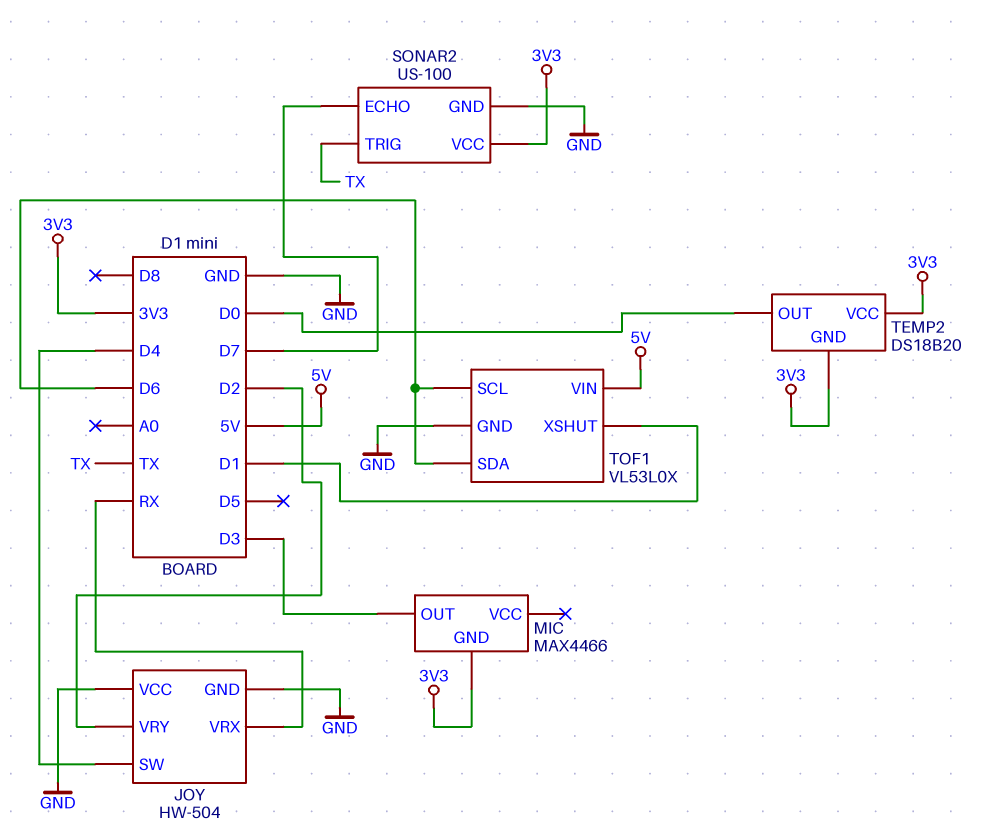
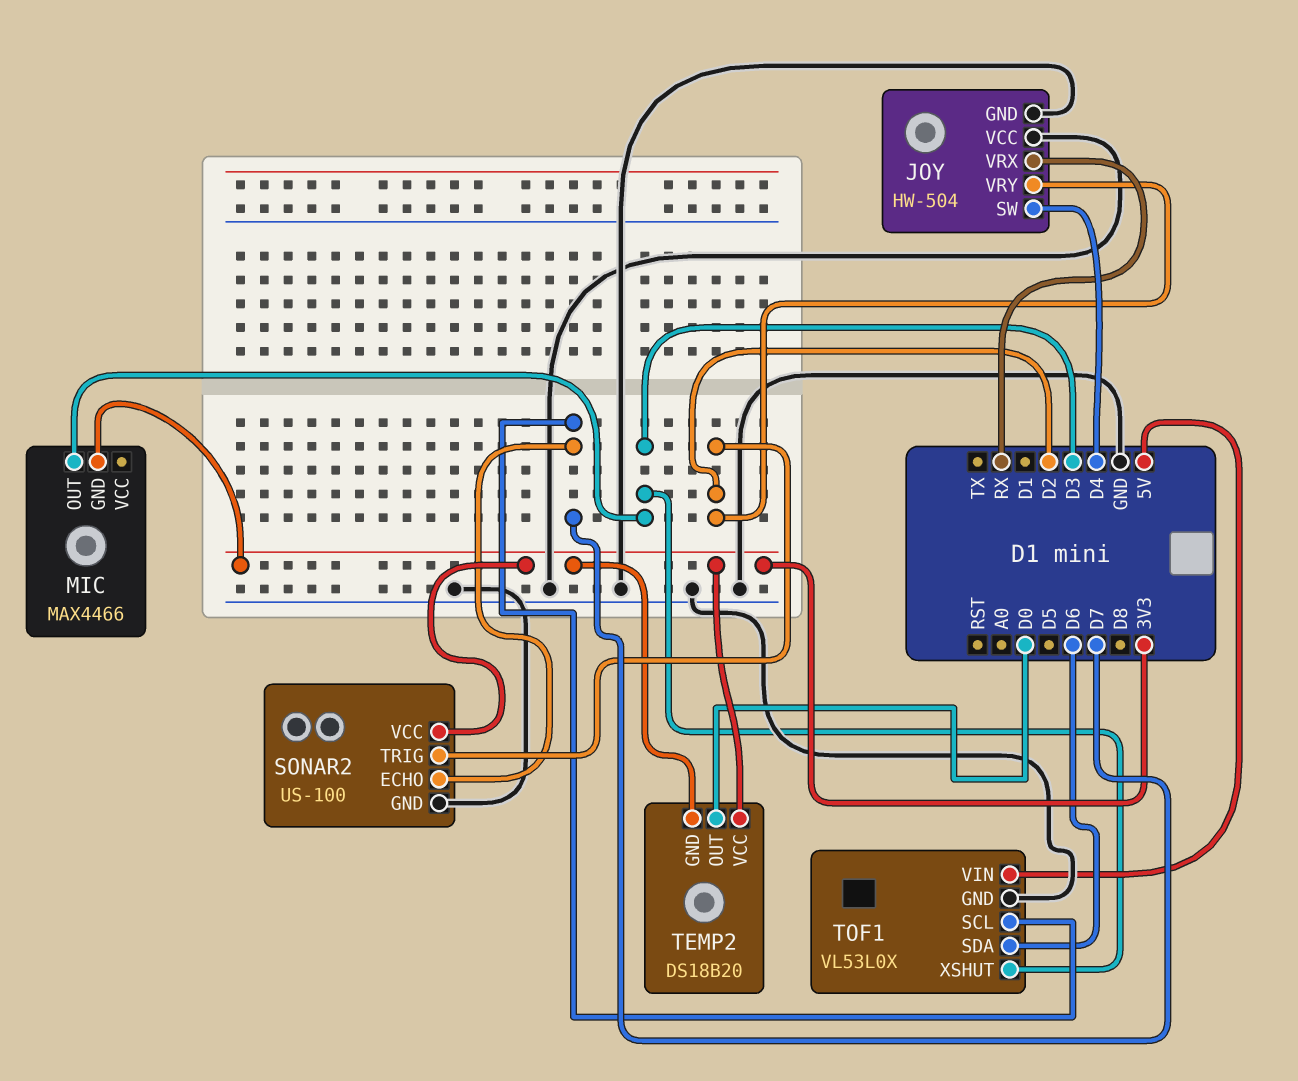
SONAR2 pin TRIG: TX -> D2
TOF1 pin SCL: D6 -> D7
TOF1 pin XSHUT: D1 -> D3

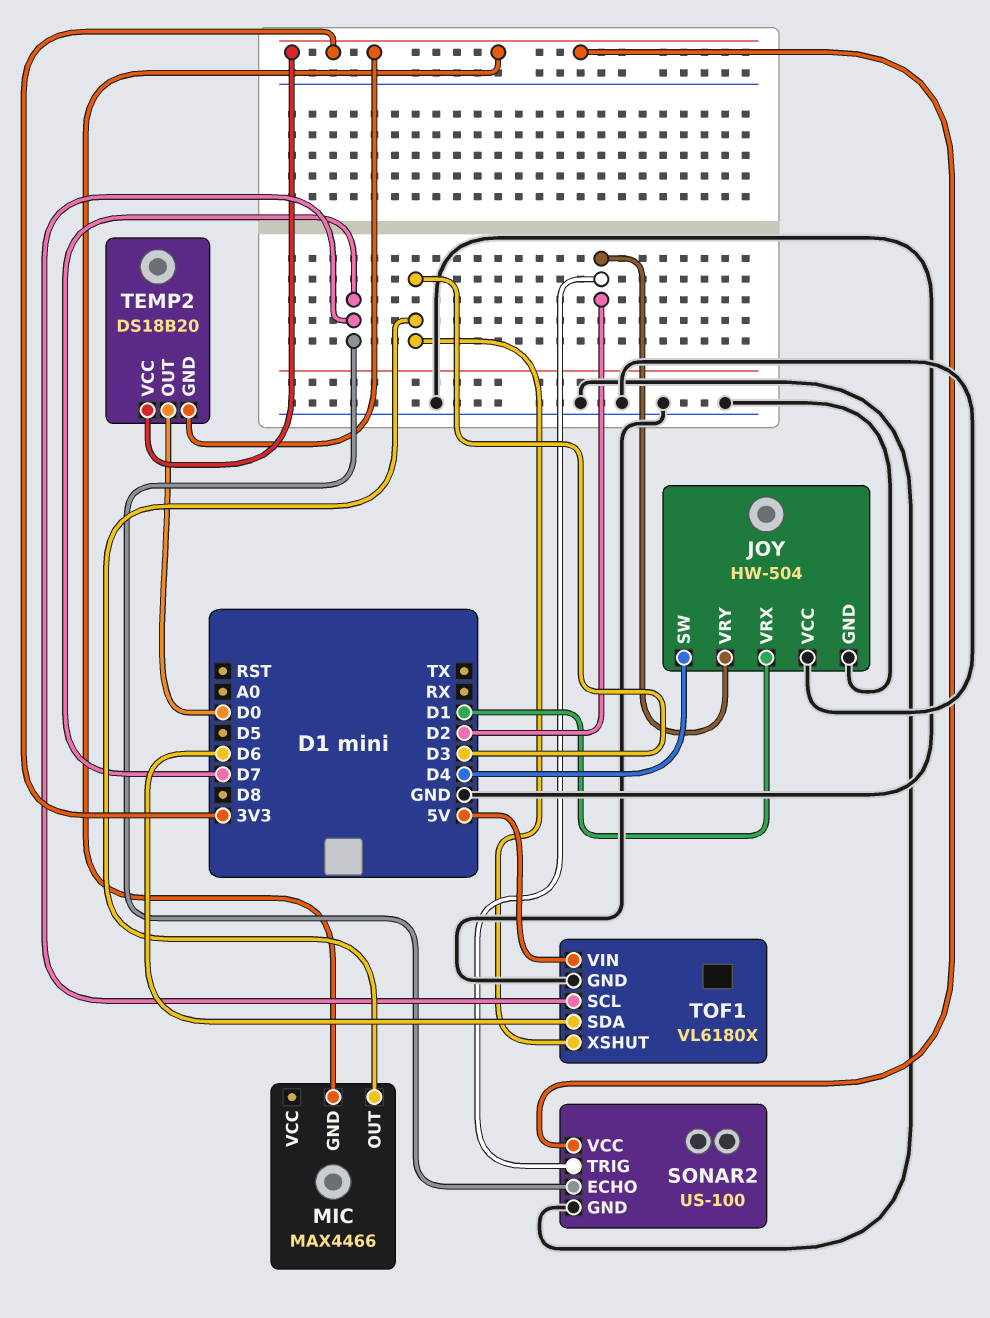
JOY pin VRX: RX -> D1
TOF1: VL53L0X -> VL6180X

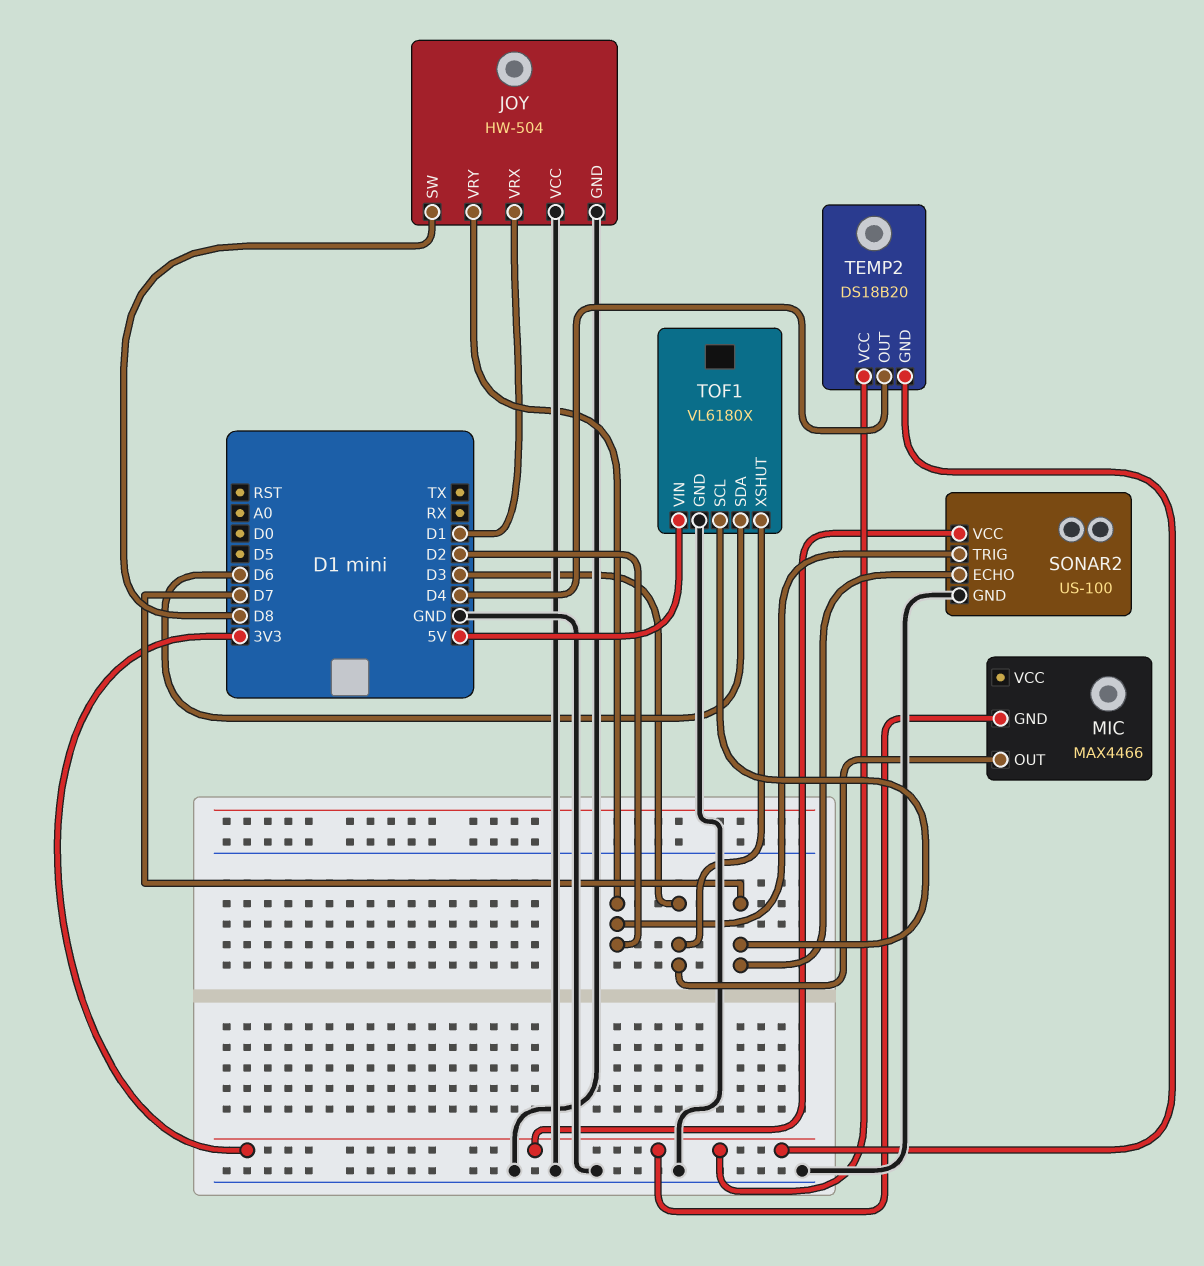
JOY pin SW: D4 -> D8
TEMP2 pin OUT: D0 -> D4

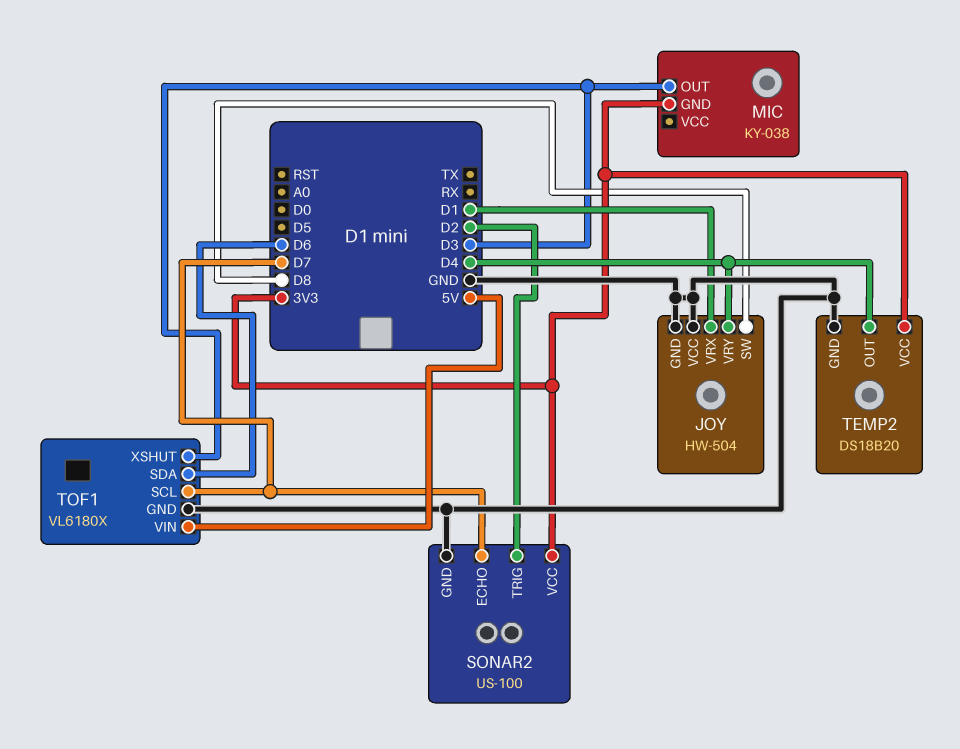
JOY pin VRY: D2 -> D4
MIC: MAX4466 -> KY-038
TEMP2 pin GND: 3V3 -> GND

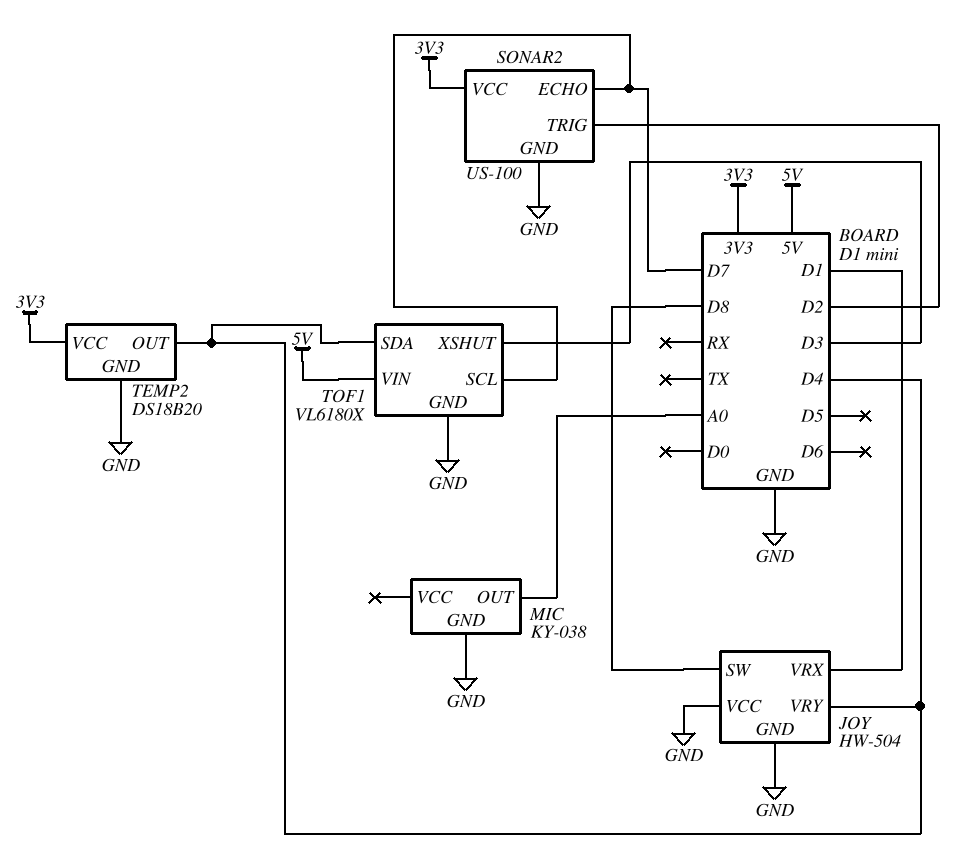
MIC pin GND: 3V3 -> GND
MIC pin OUT: D3 -> A0
TOF1 pin SDA: D6 -> D4

